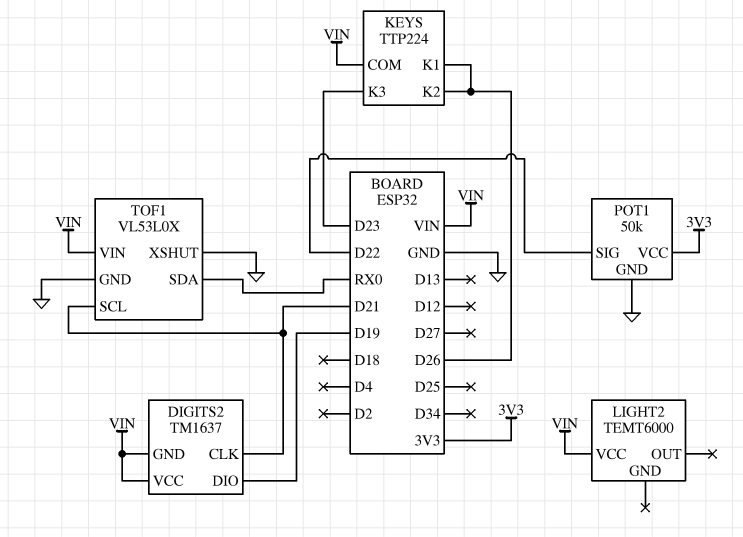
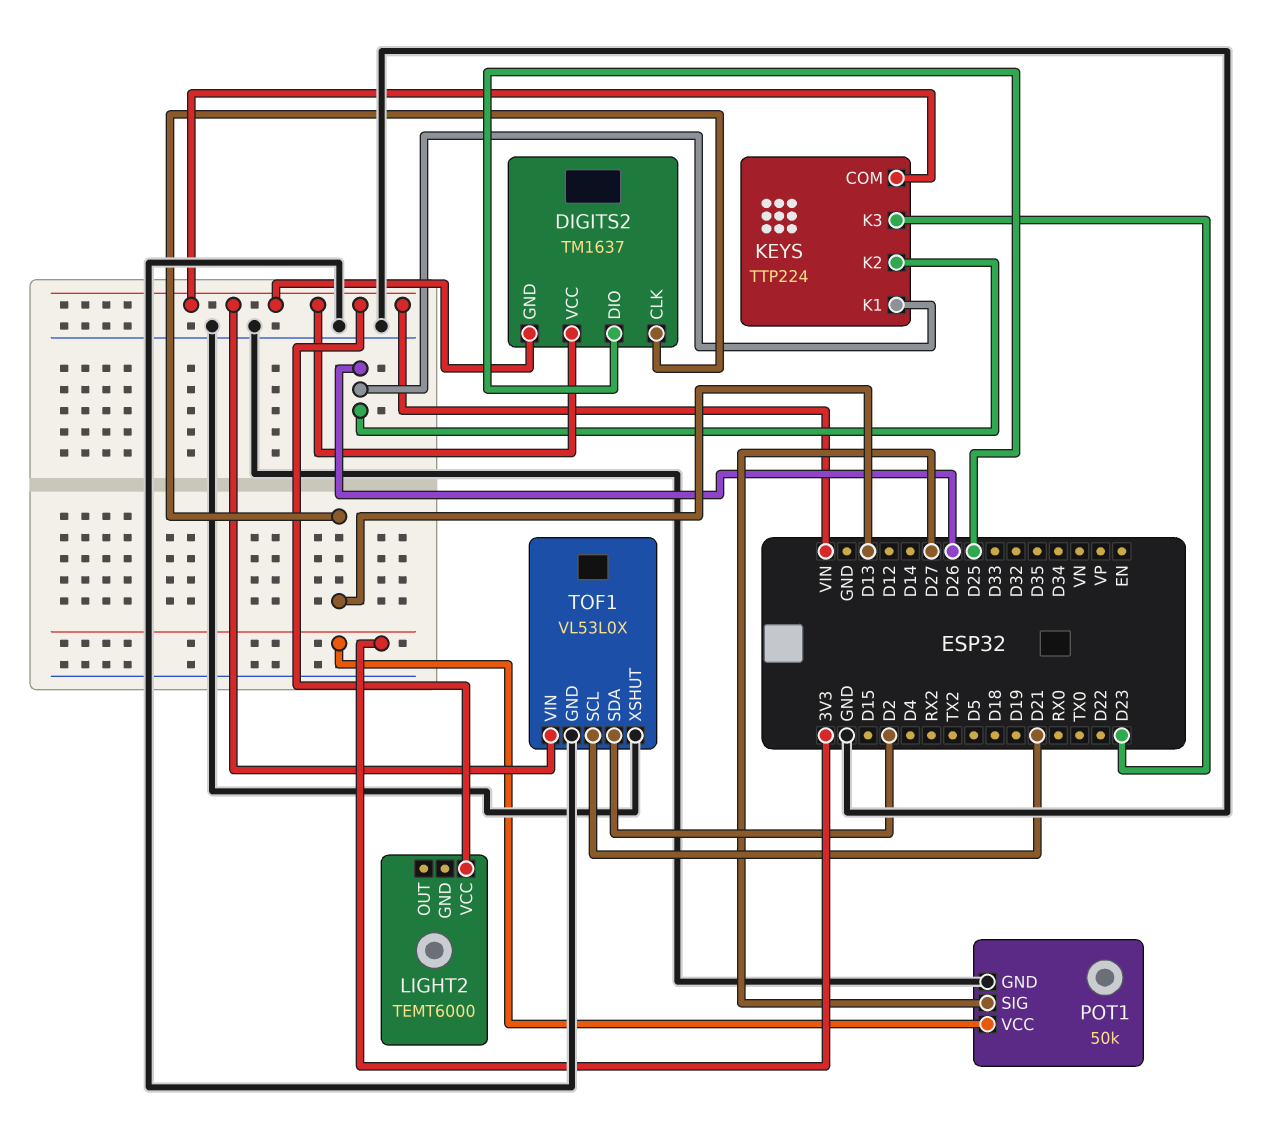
DIGITS2 pin CLK: D21 -> D13
DIGITS2 pin DIO: D19 -> D25
POT1 pin SIG: D22 -> D27
TOF1 pin SDA: RX0 -> D2

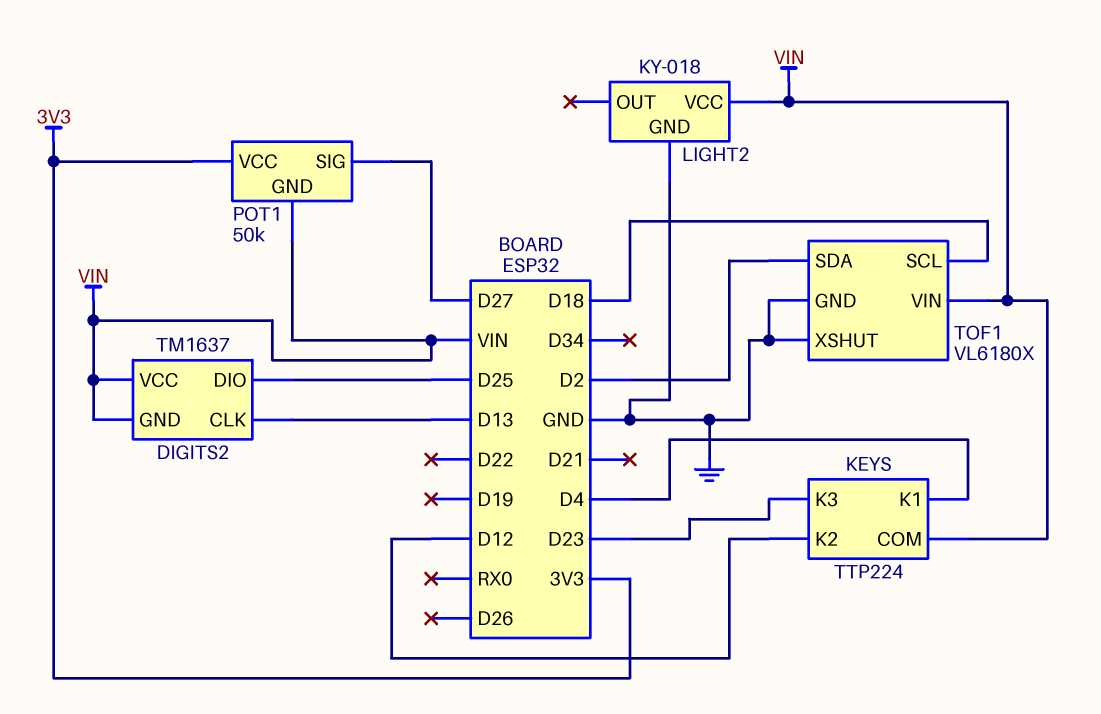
KEYS pin K1: D26 -> D4
KEYS pin K2: D26 -> D12
LIGHT2: TEMT6000 -> KY-018
LIGHT2 pin GND: none -> GND
POT1 pin GND: GND -> VIN
TOF1: VL53L0X -> VL6180X
TOF1 pin SCL: D21 -> D18

